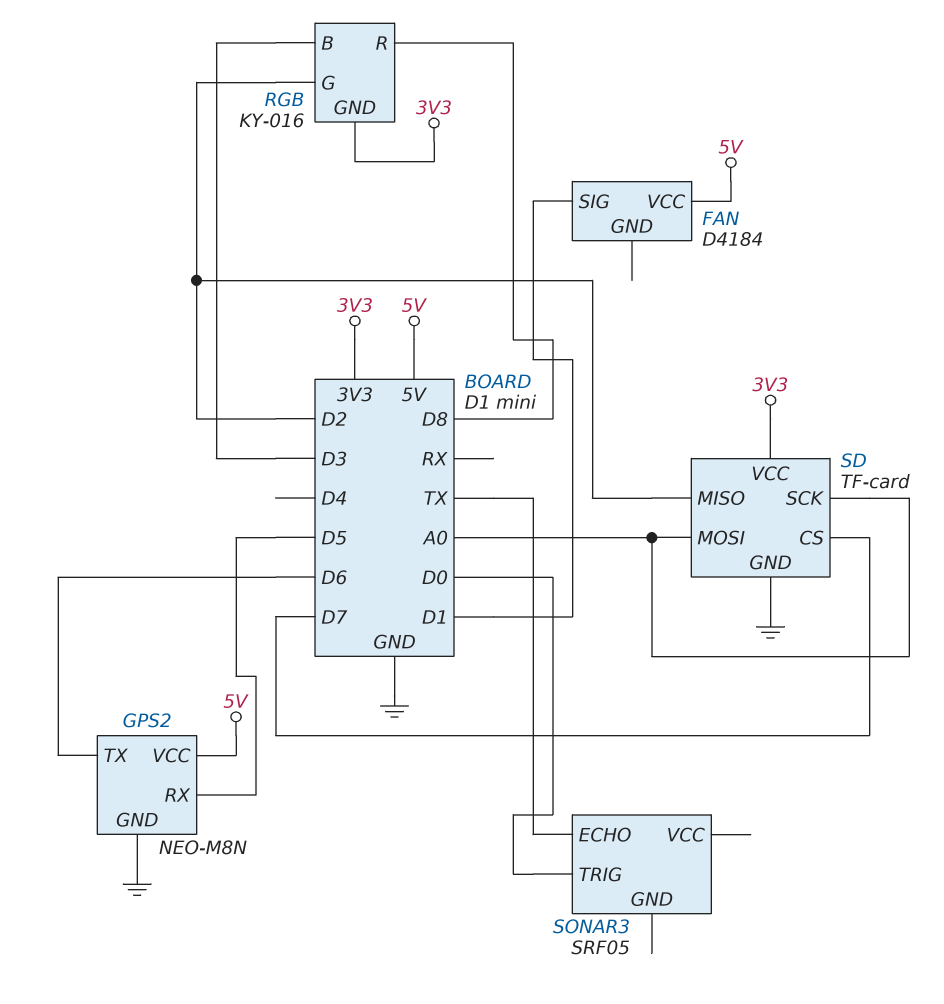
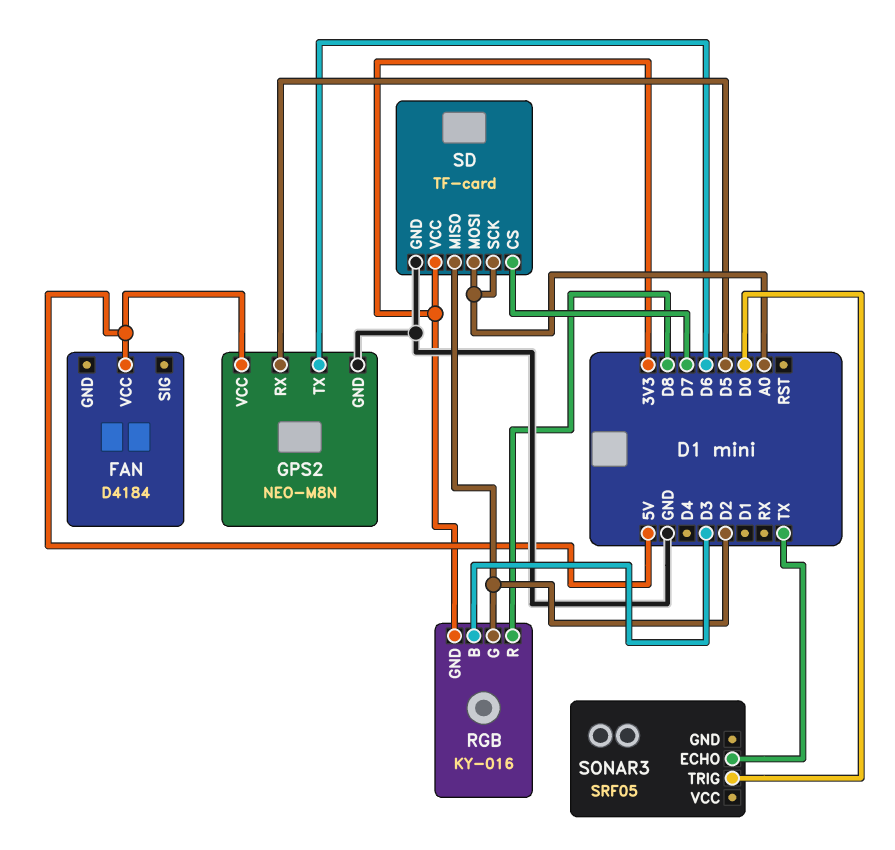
FAN pin SIG: D1 -> none

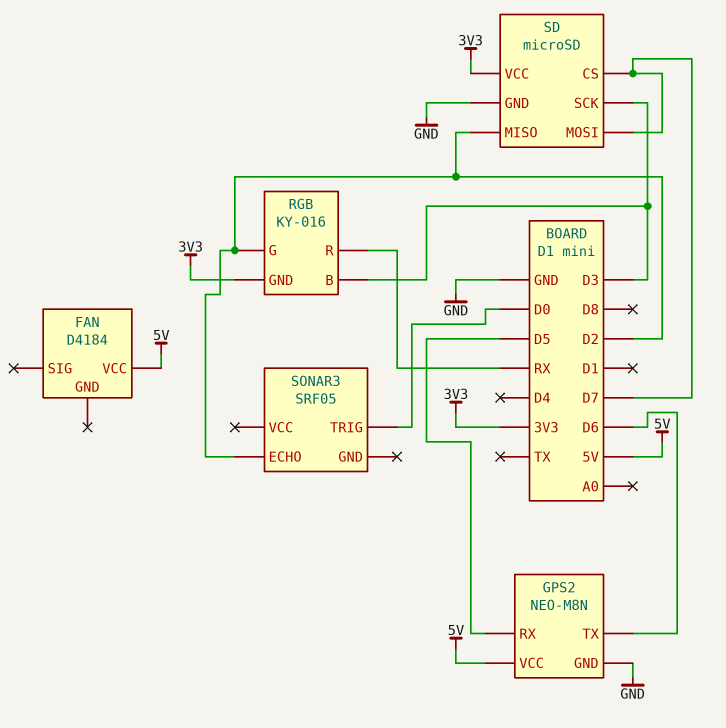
RGB pin R: D8 -> RX
SD: TF-card -> microSD
SD pin MOSI: A0 -> D7
SD pin SCK: A0 -> D3
SONAR3 pin ECHO: TX -> D2

